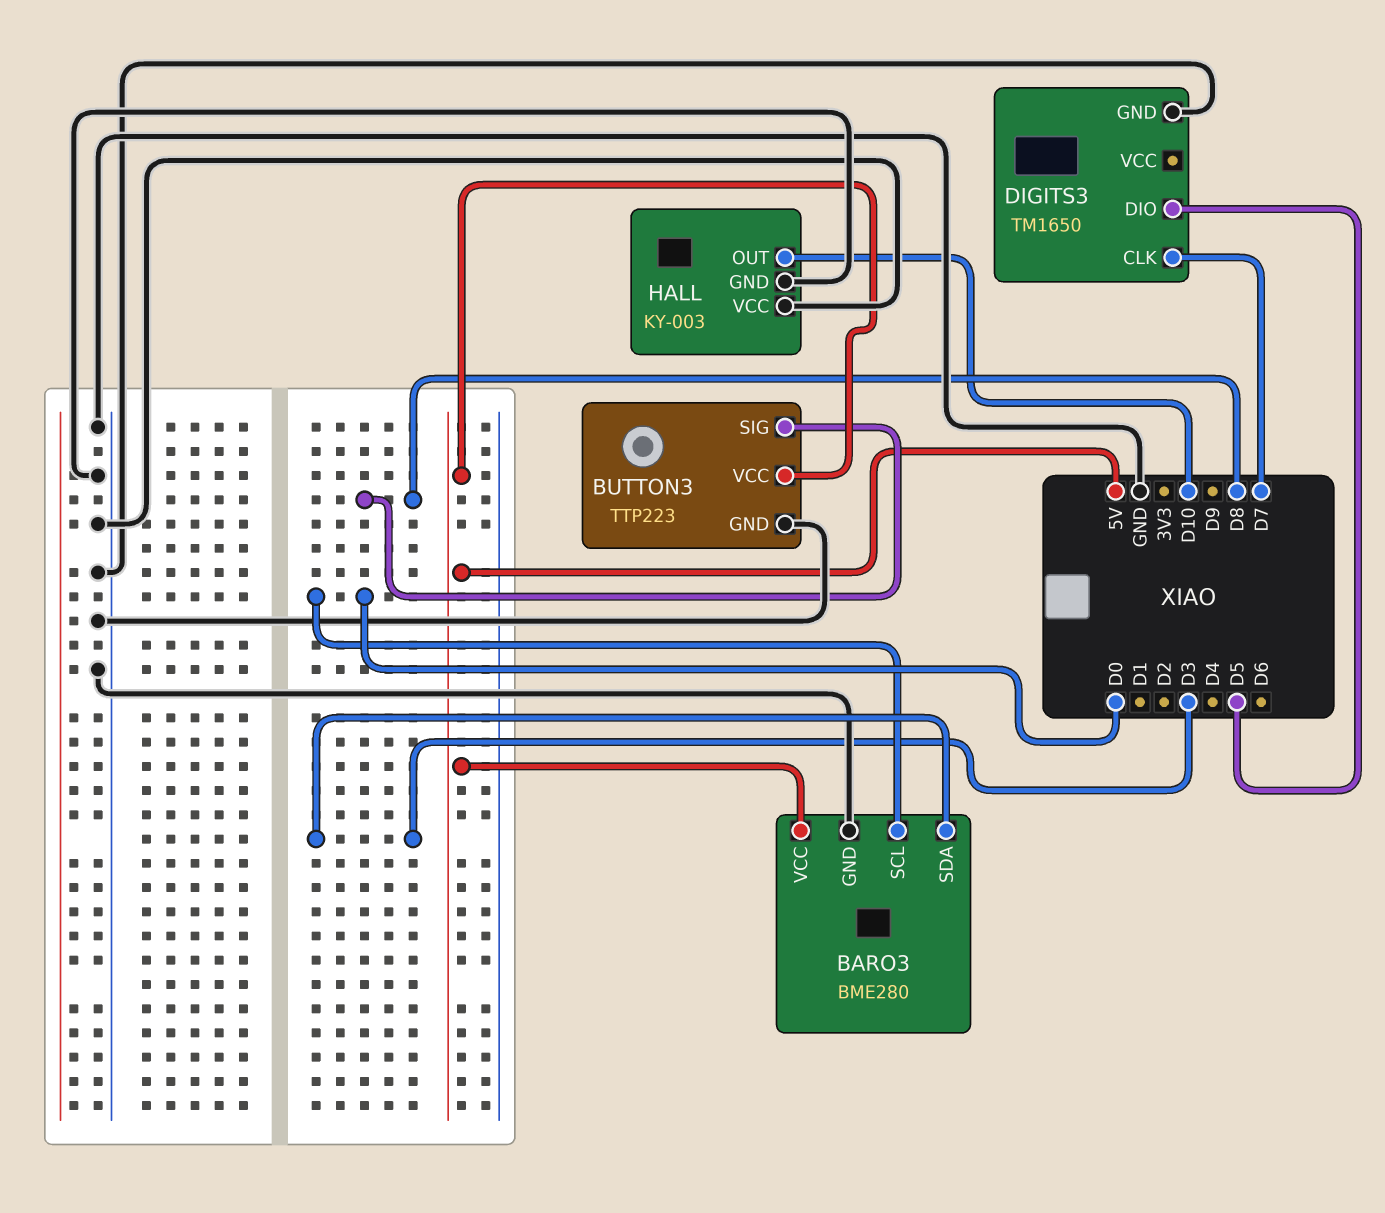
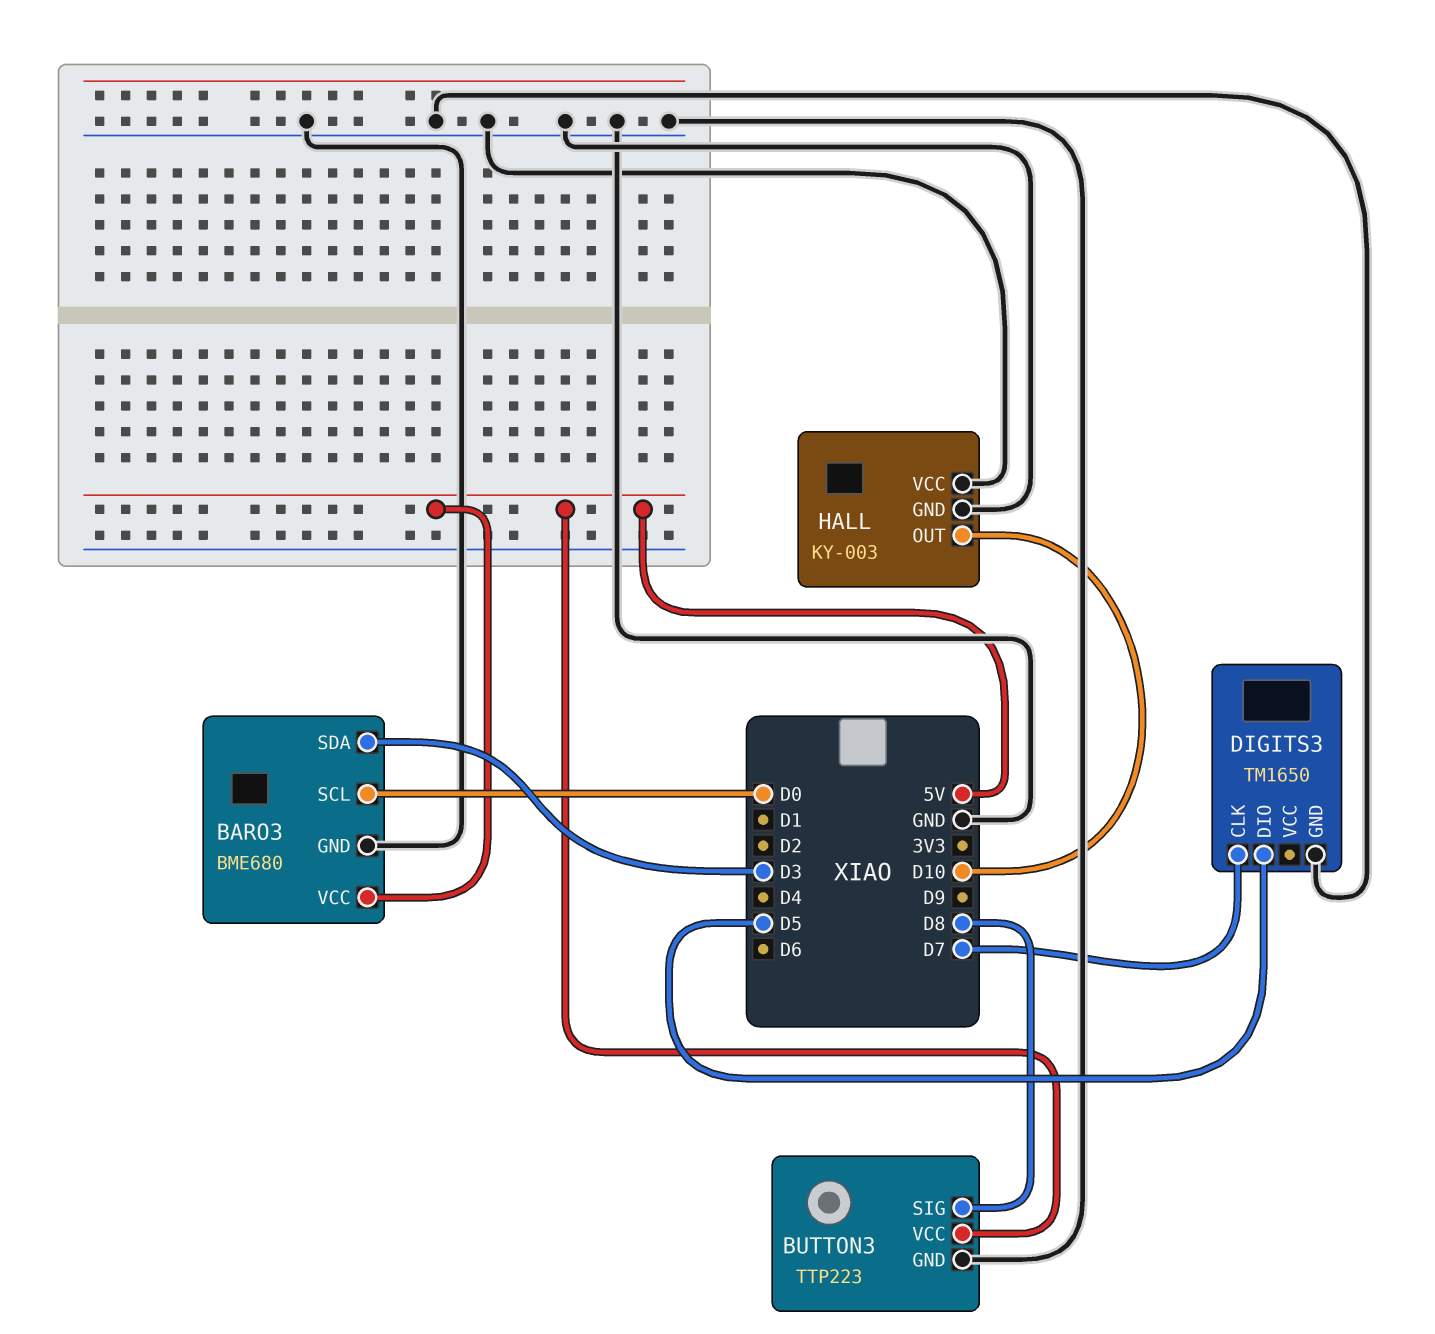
BARO3: BME280 -> BME680

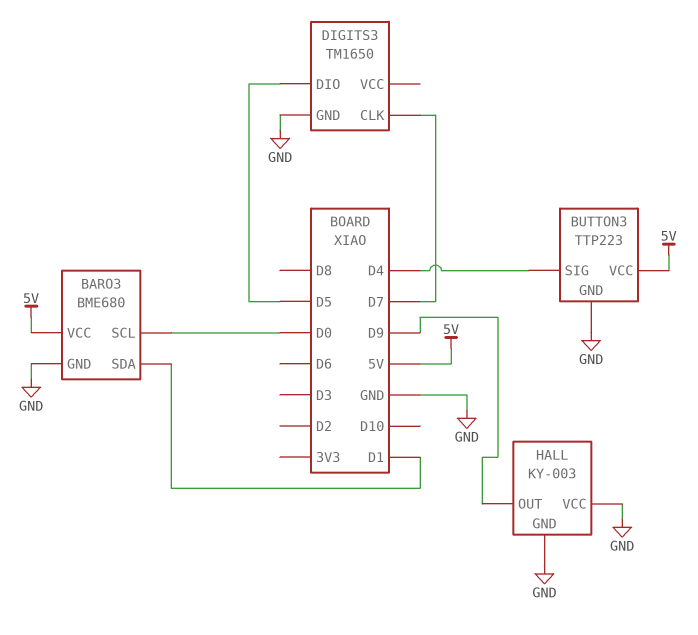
BARO3 pin SDA: D3 -> D1
BUTTON3 pin SIG: D8 -> D4
HALL pin OUT: D10 -> D9

